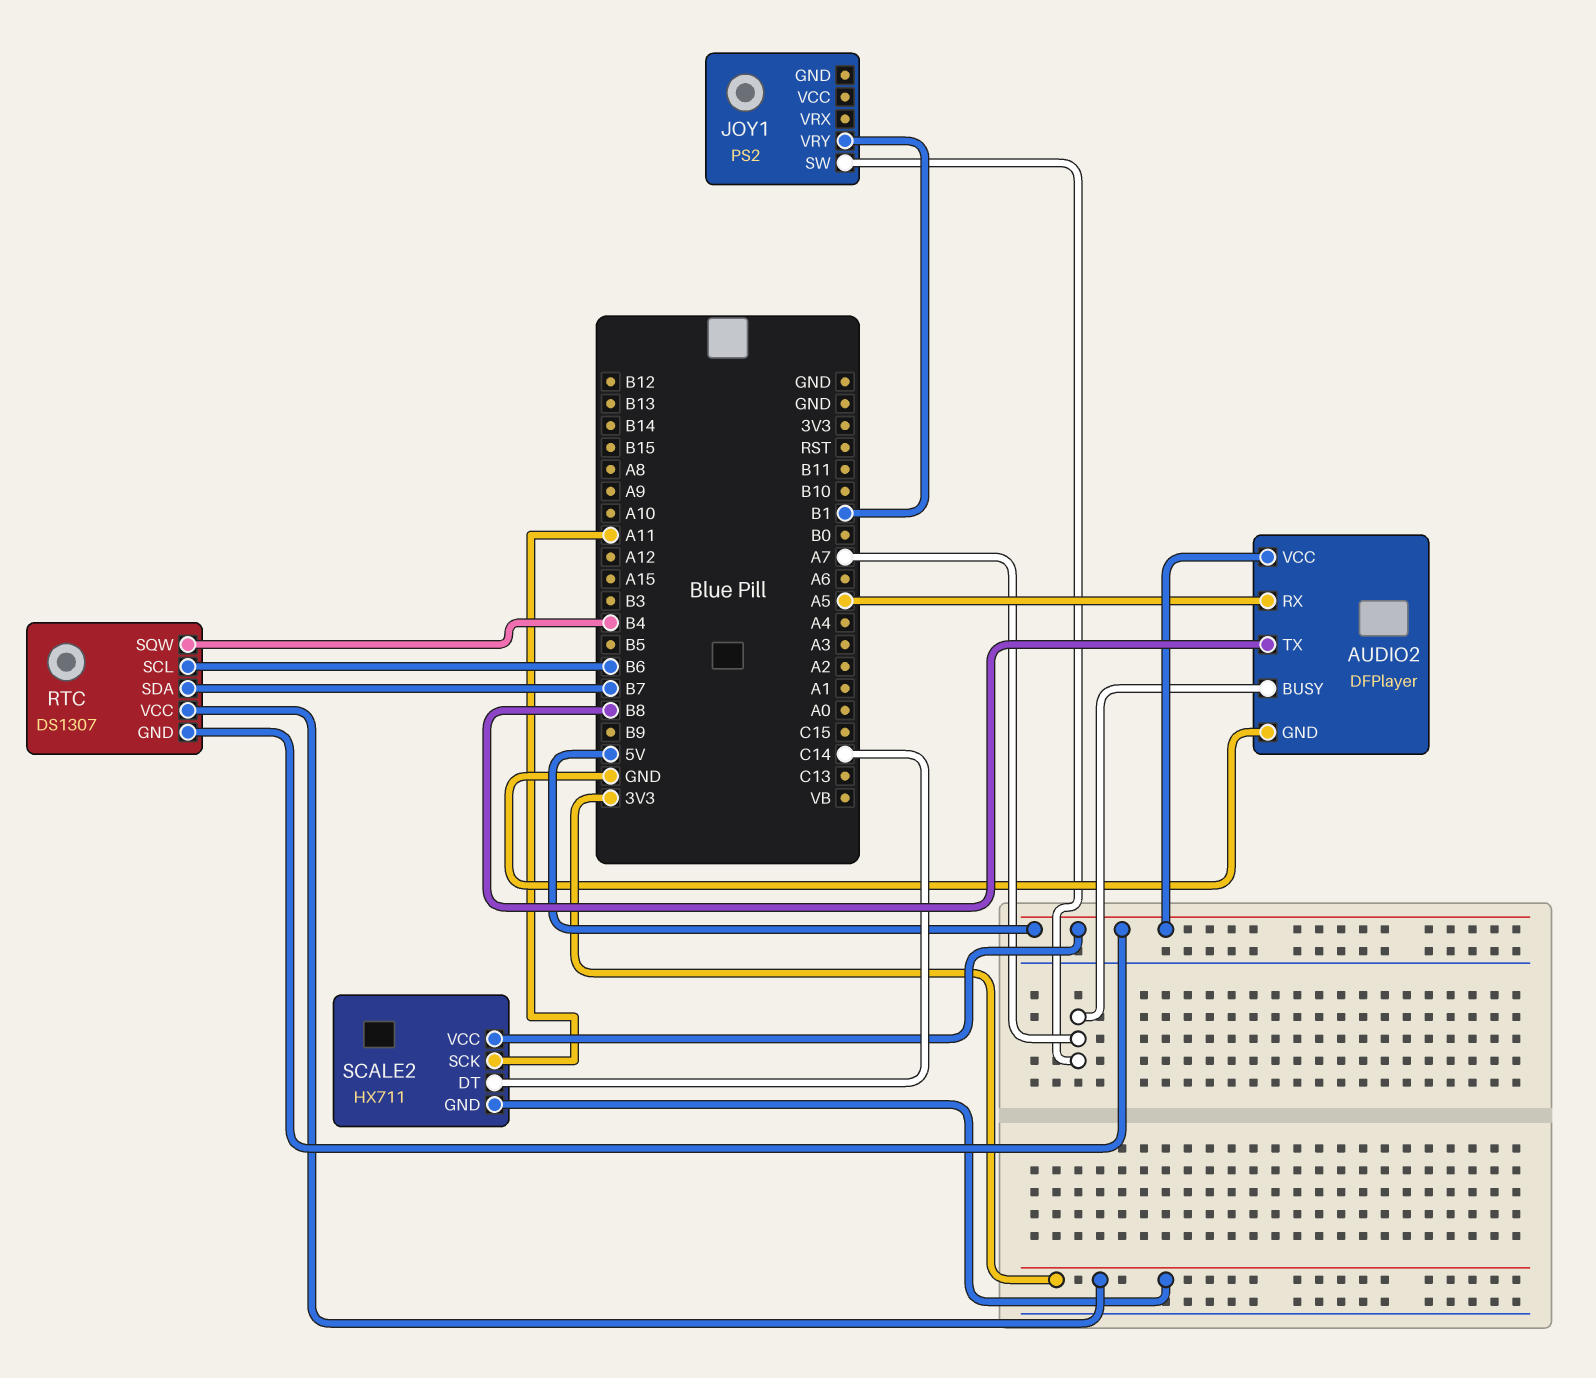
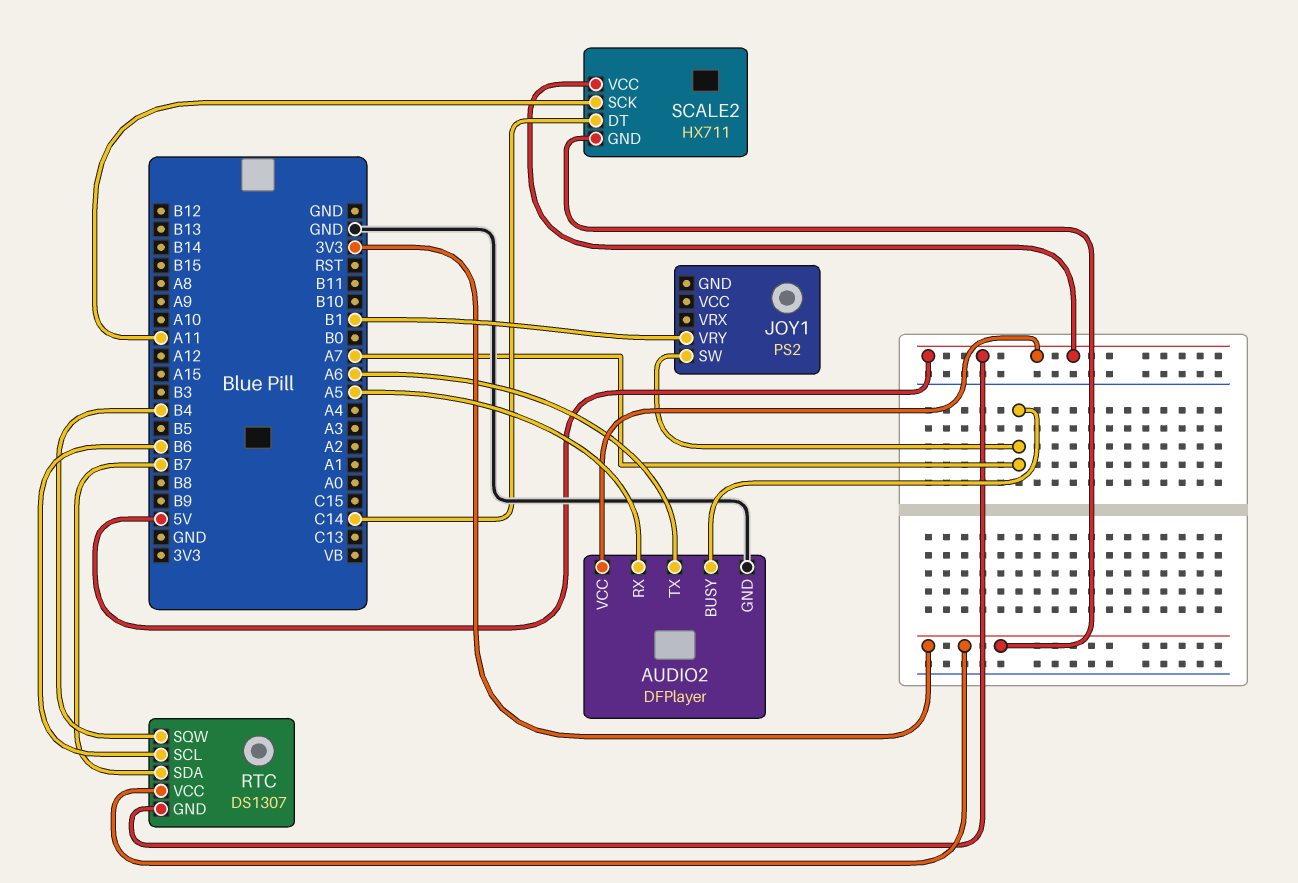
AUDIO2 pin TX: B8 -> A6

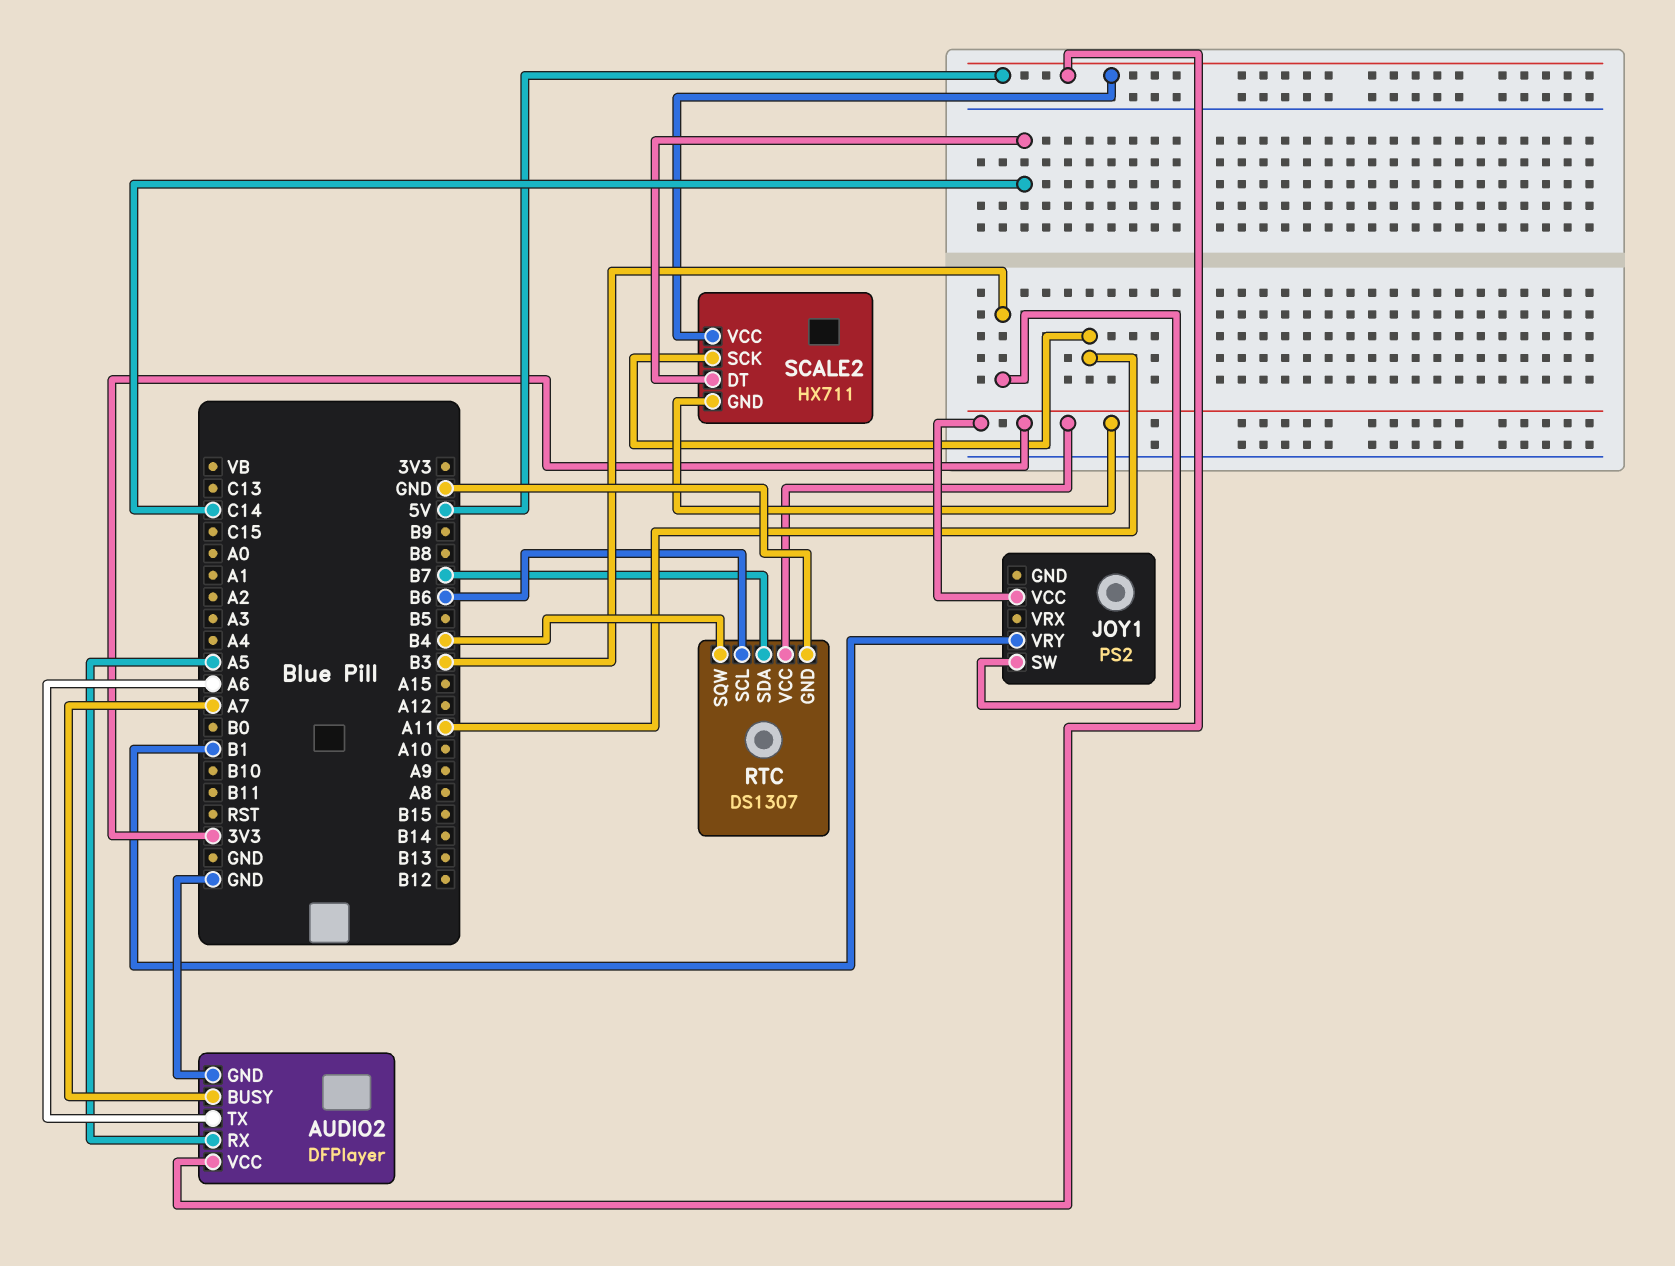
JOY1 pin SW: A7 -> B3
JOY1 pin VCC: none -> 3V3
RTC pin GND: 5V -> GND

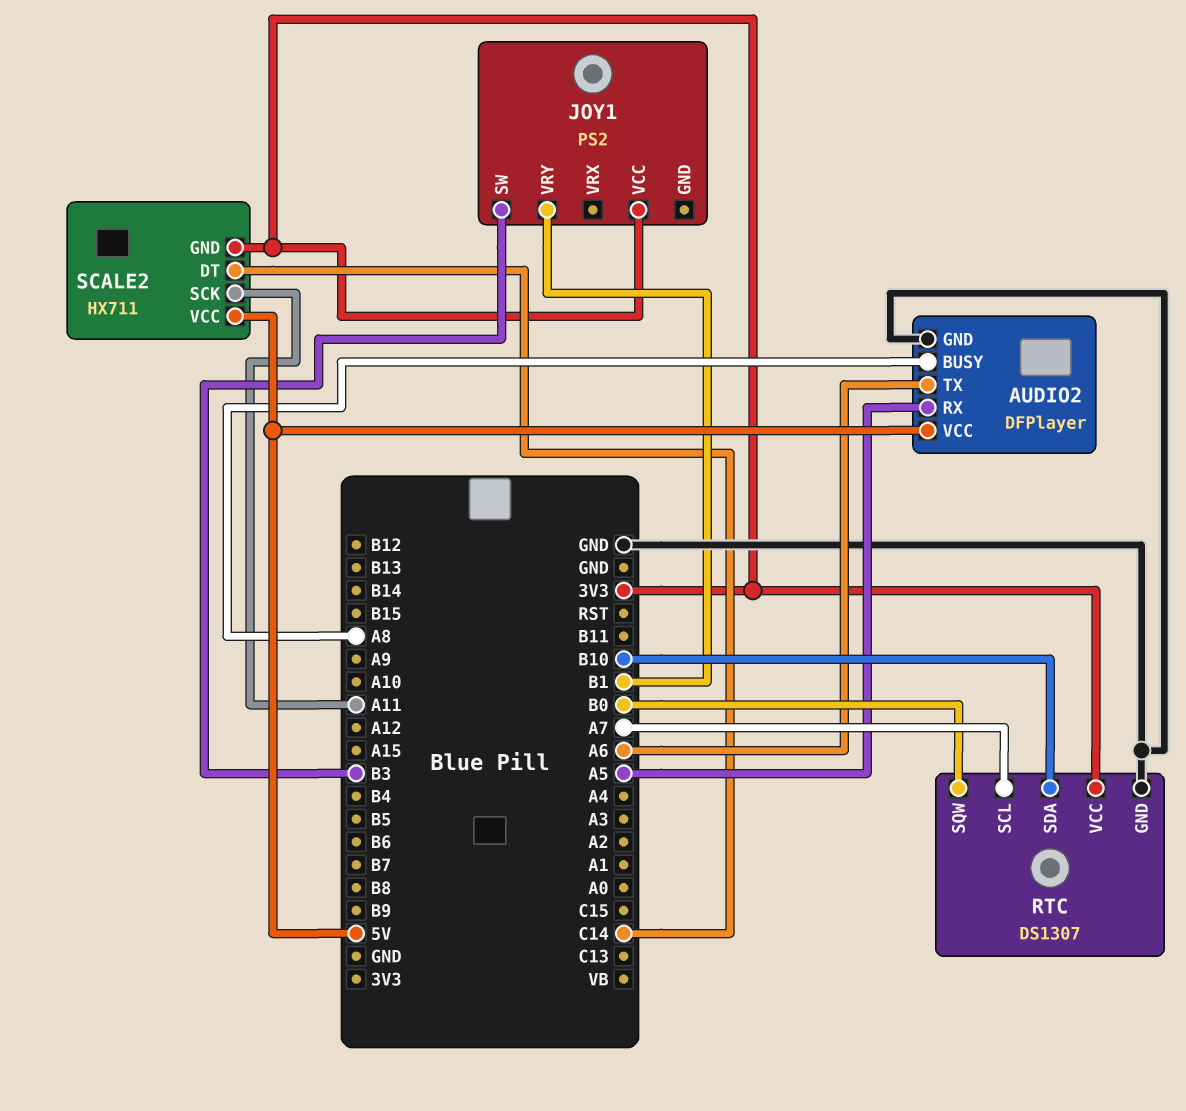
AUDIO2 pin BUSY: A7 -> A8
RTC pin SCL: B6 -> A7
RTC pin SDA: B7 -> B10
RTC pin SQW: B4 -> B0

